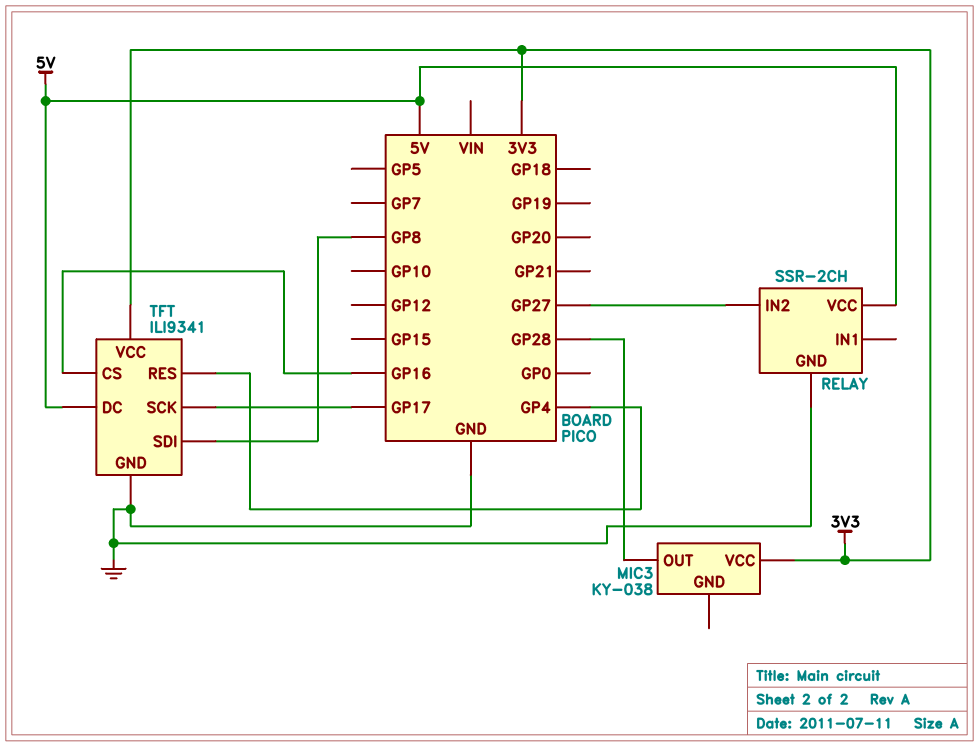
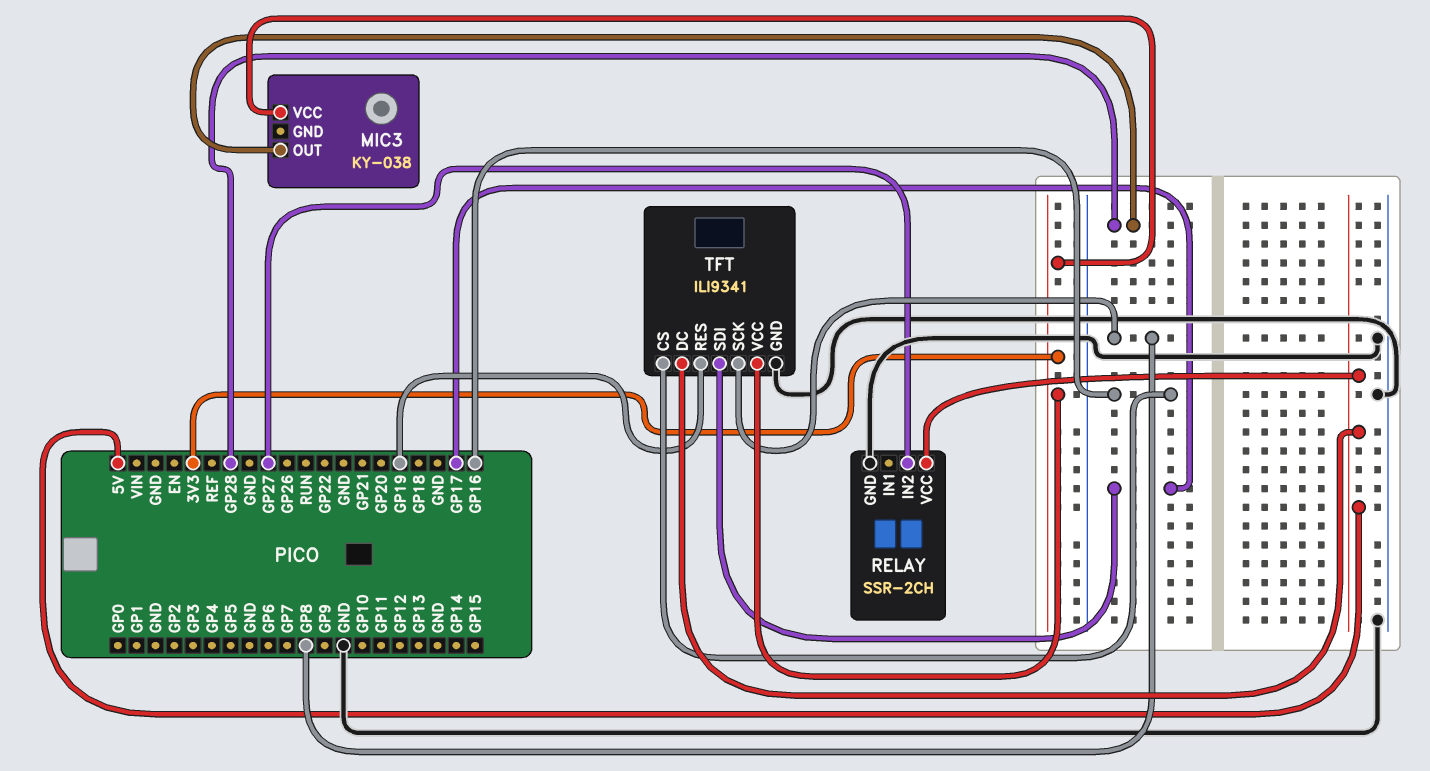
TFT pin RES: GP4 -> GP19
TFT pin SCK: GP17 -> GP8
TFT pin SDI: GP8 -> GP17

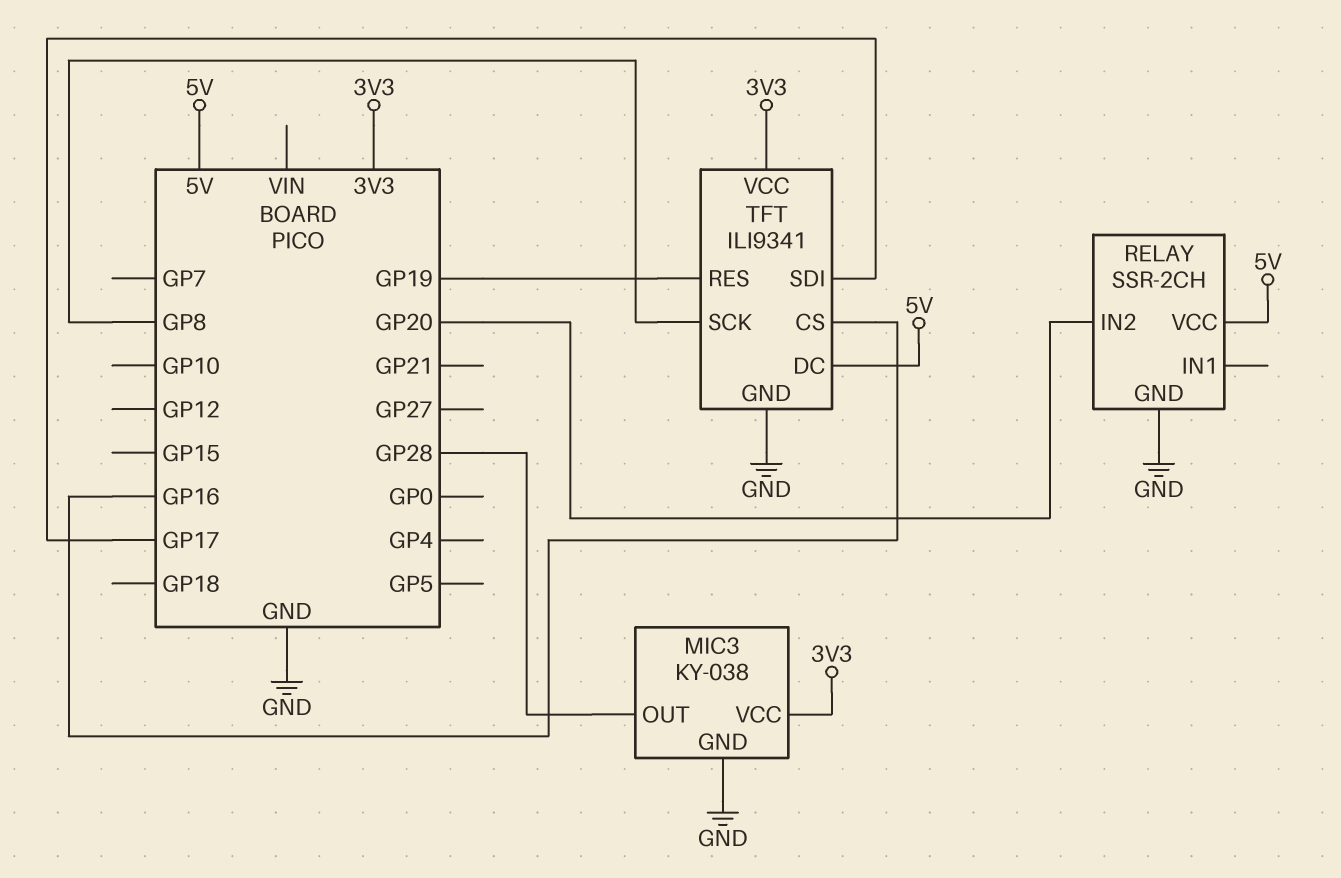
MIC3 pin GND: none -> GND
RELAY pin IN2: GP27 -> GP20

